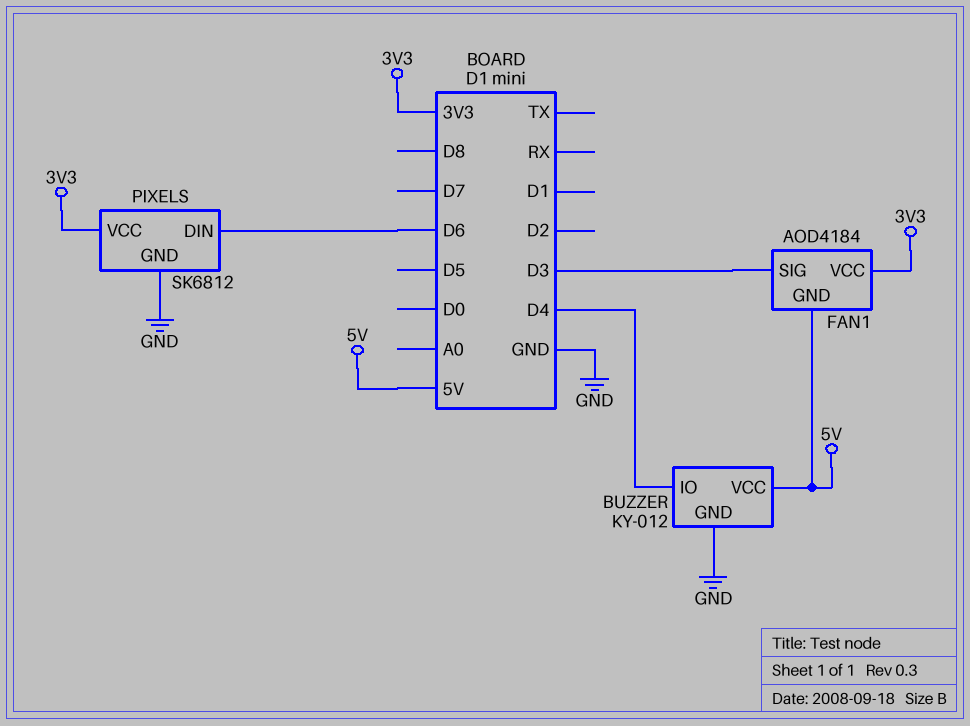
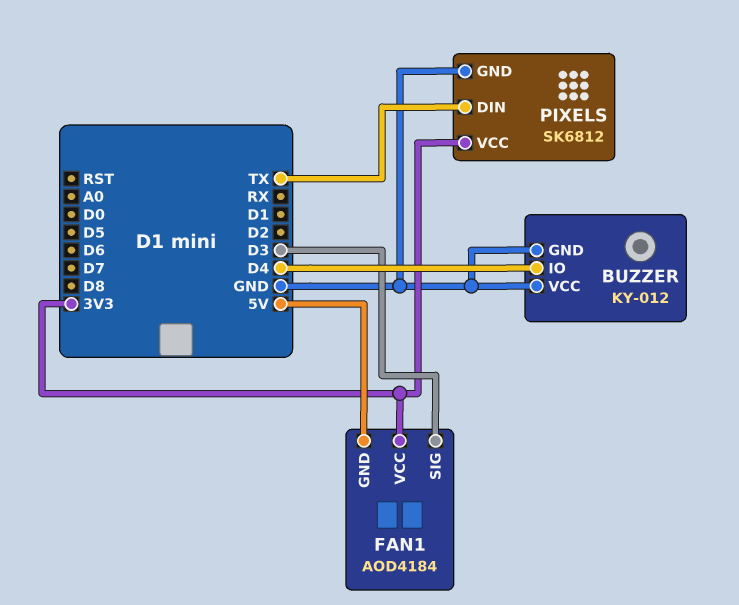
BUZZER pin VCC: 5V -> GND
PIXELS pin DIN: D6 -> TX

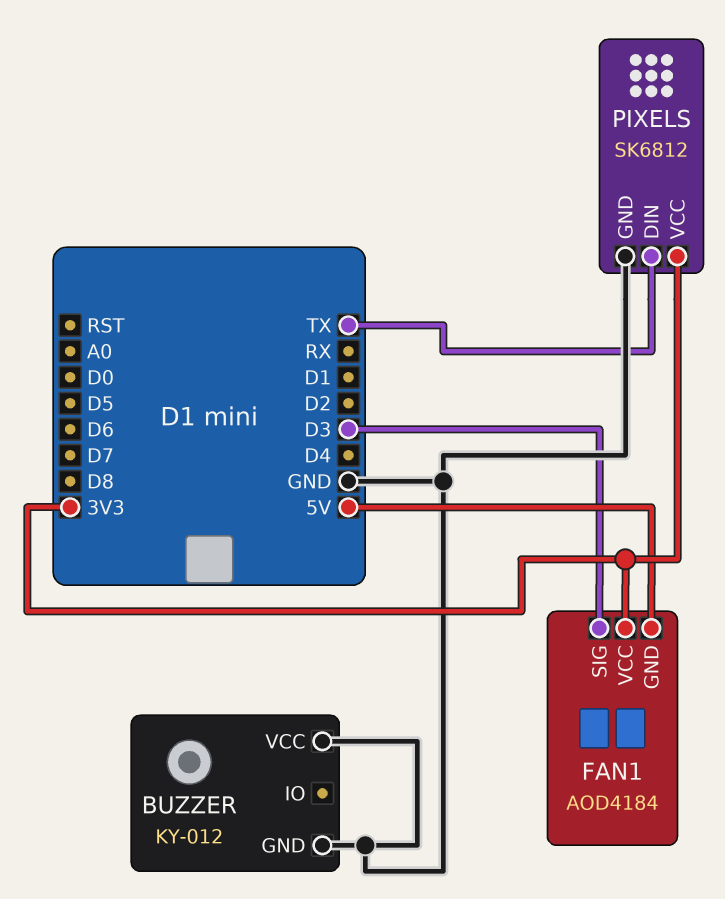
BUZZER pin IO: D4 -> none

